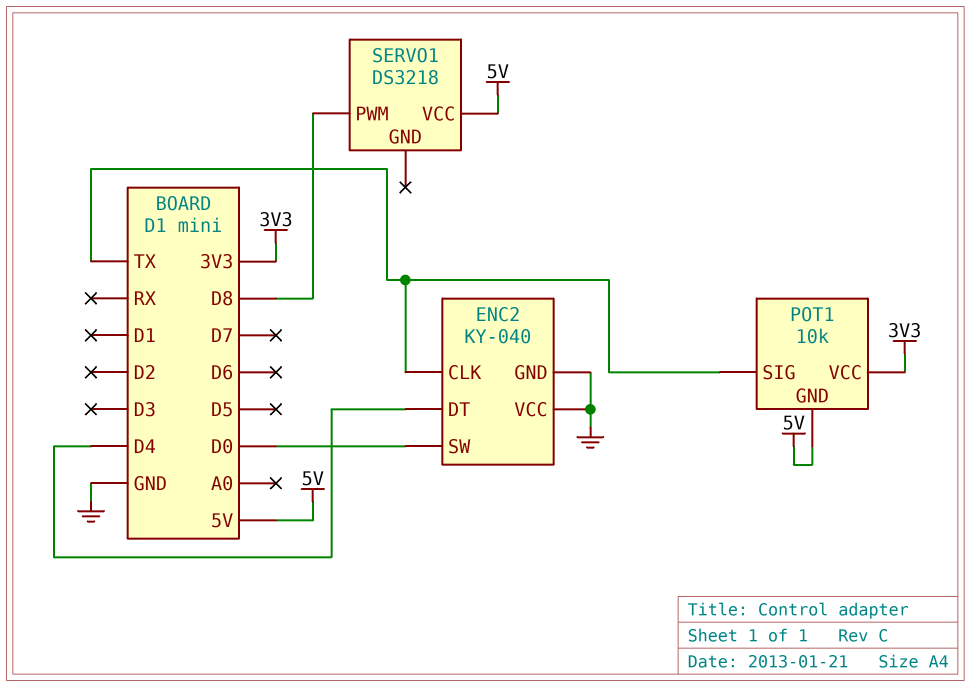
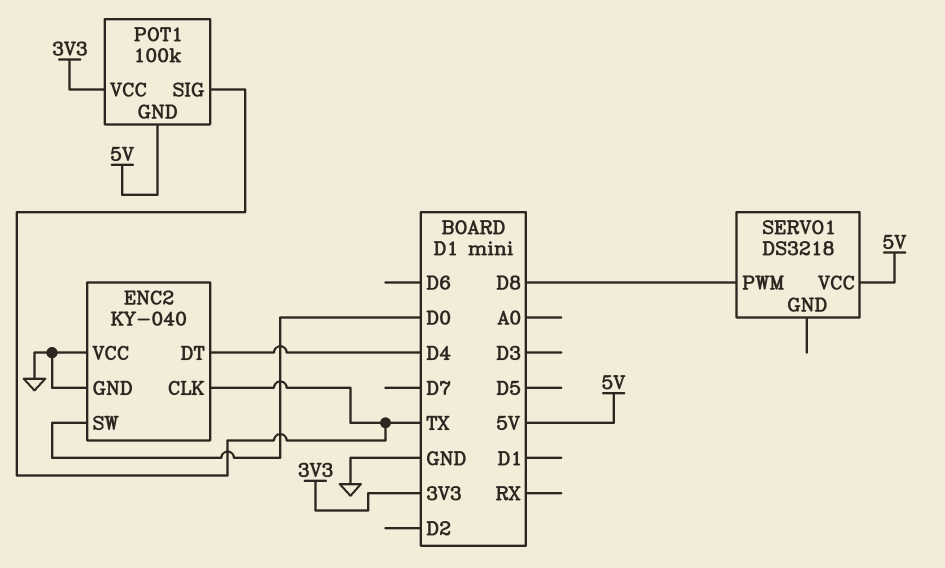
POT1: 10k -> 100k

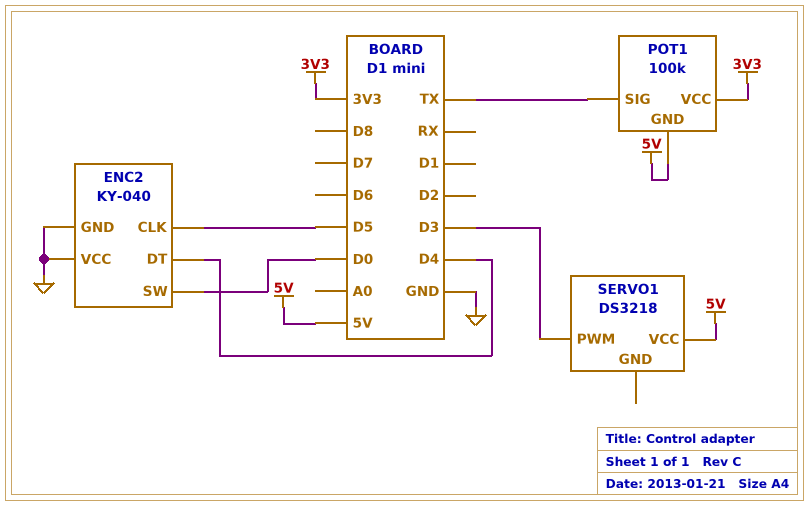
ENC2 pin CLK: TX -> D5
SERVO1 pin PWM: D8 -> D3

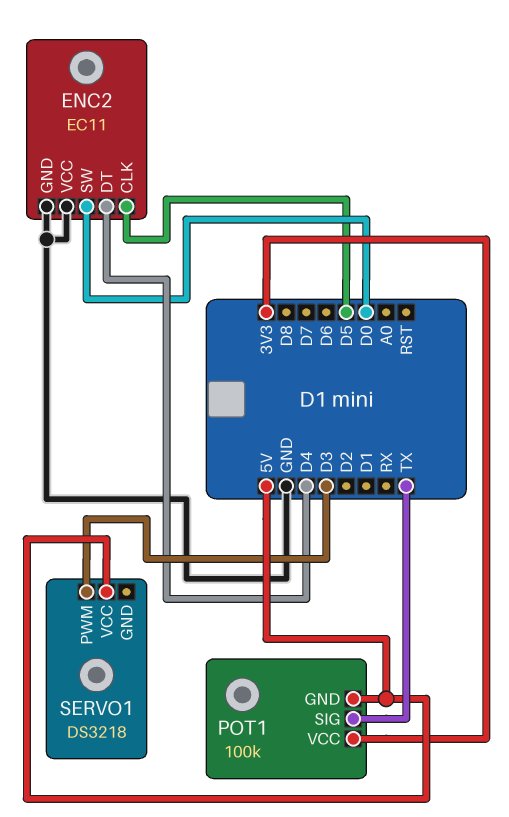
ENC2: KY-040 -> EC11

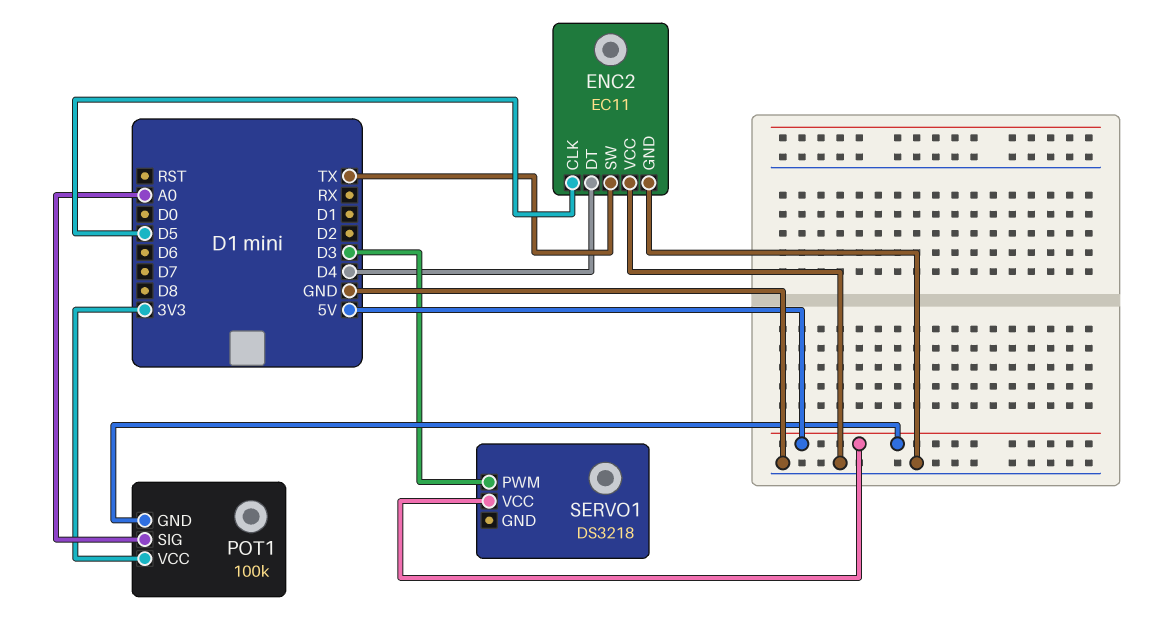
ENC2 pin SW: D0 -> TX
POT1 pin SIG: TX -> A0

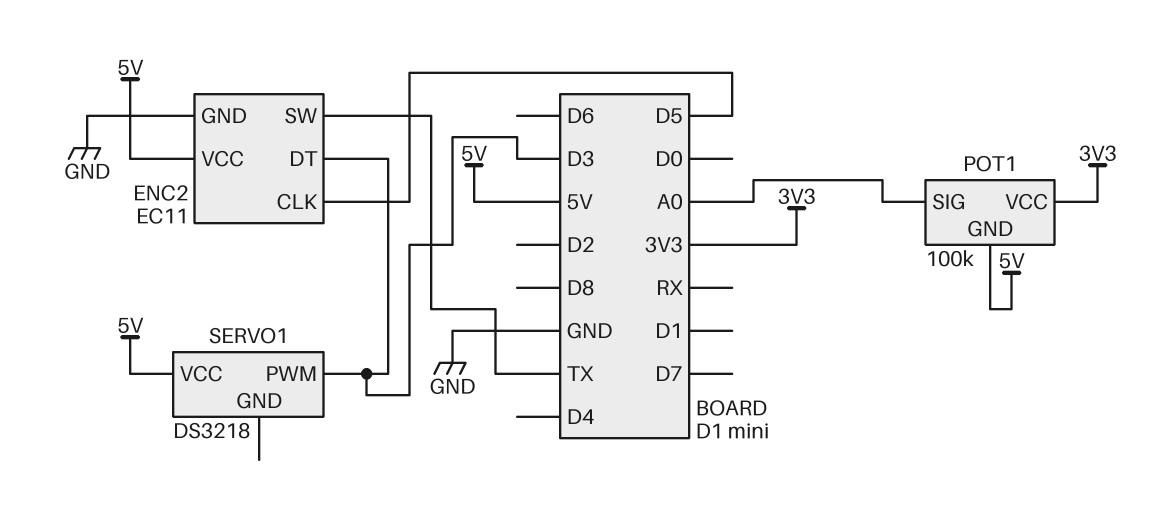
ENC2 pin DT: D4 -> D3
ENC2 pin VCC: GND -> 5V

